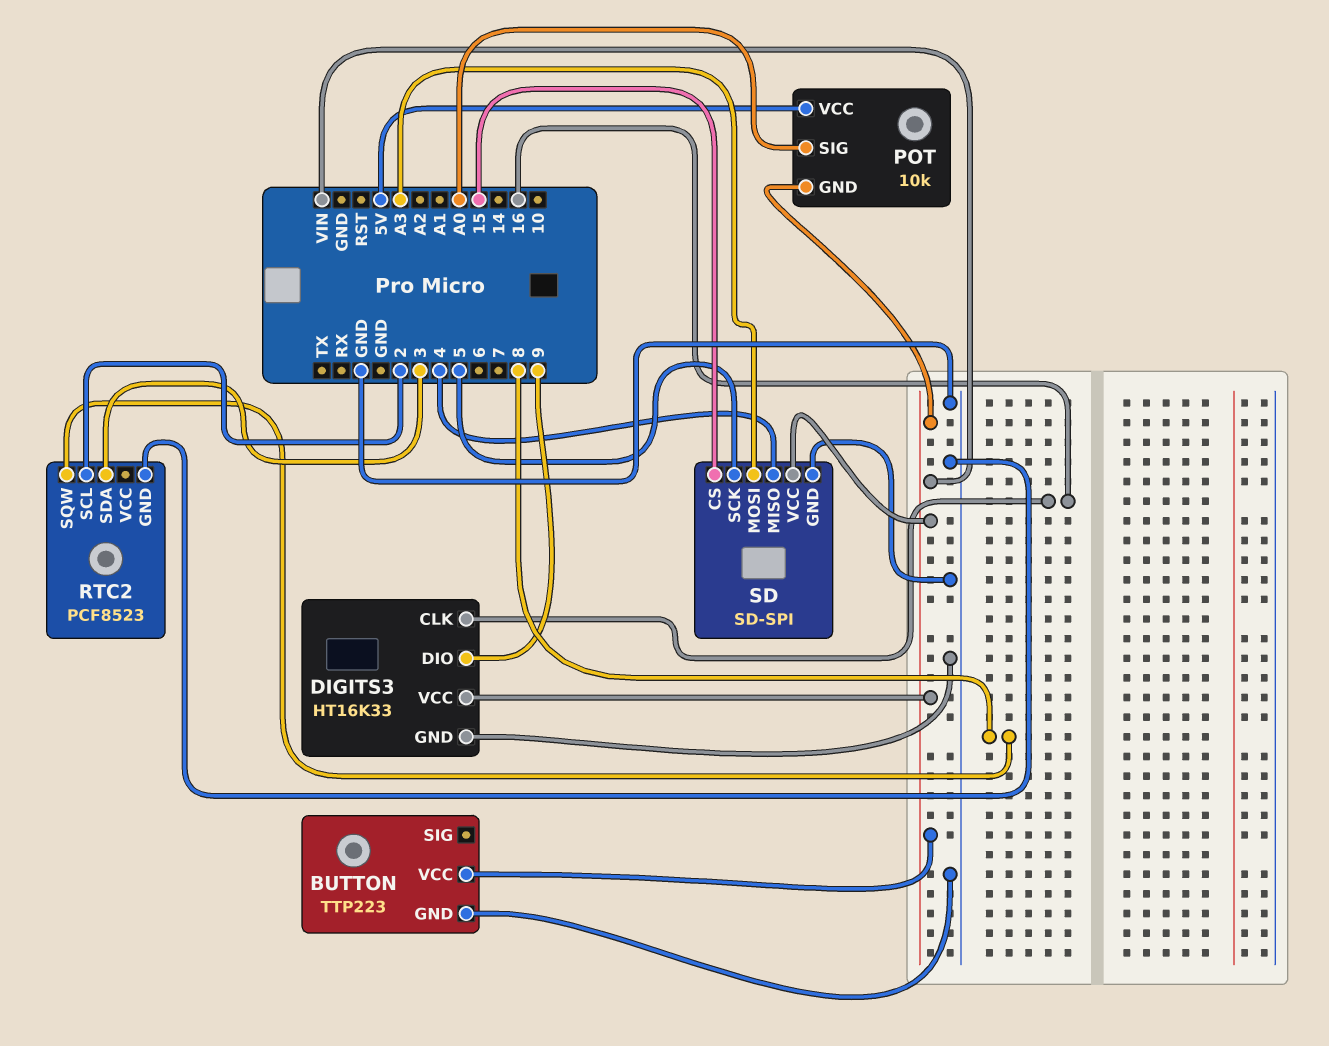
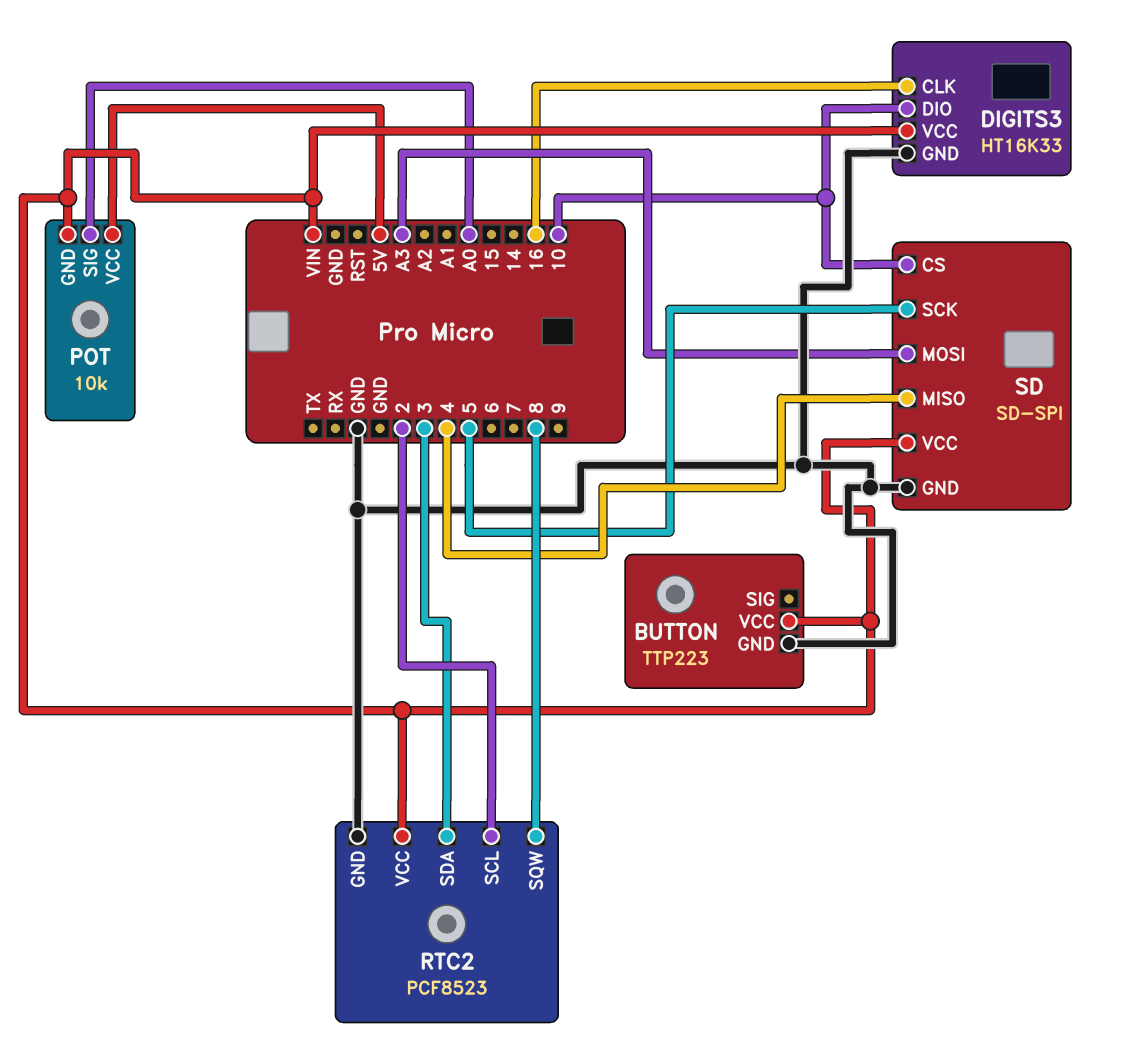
DIGITS3 pin DIO: 9 -> 10
RTC2 pin VCC: none -> VIN
SD pin CS: 15 -> 10

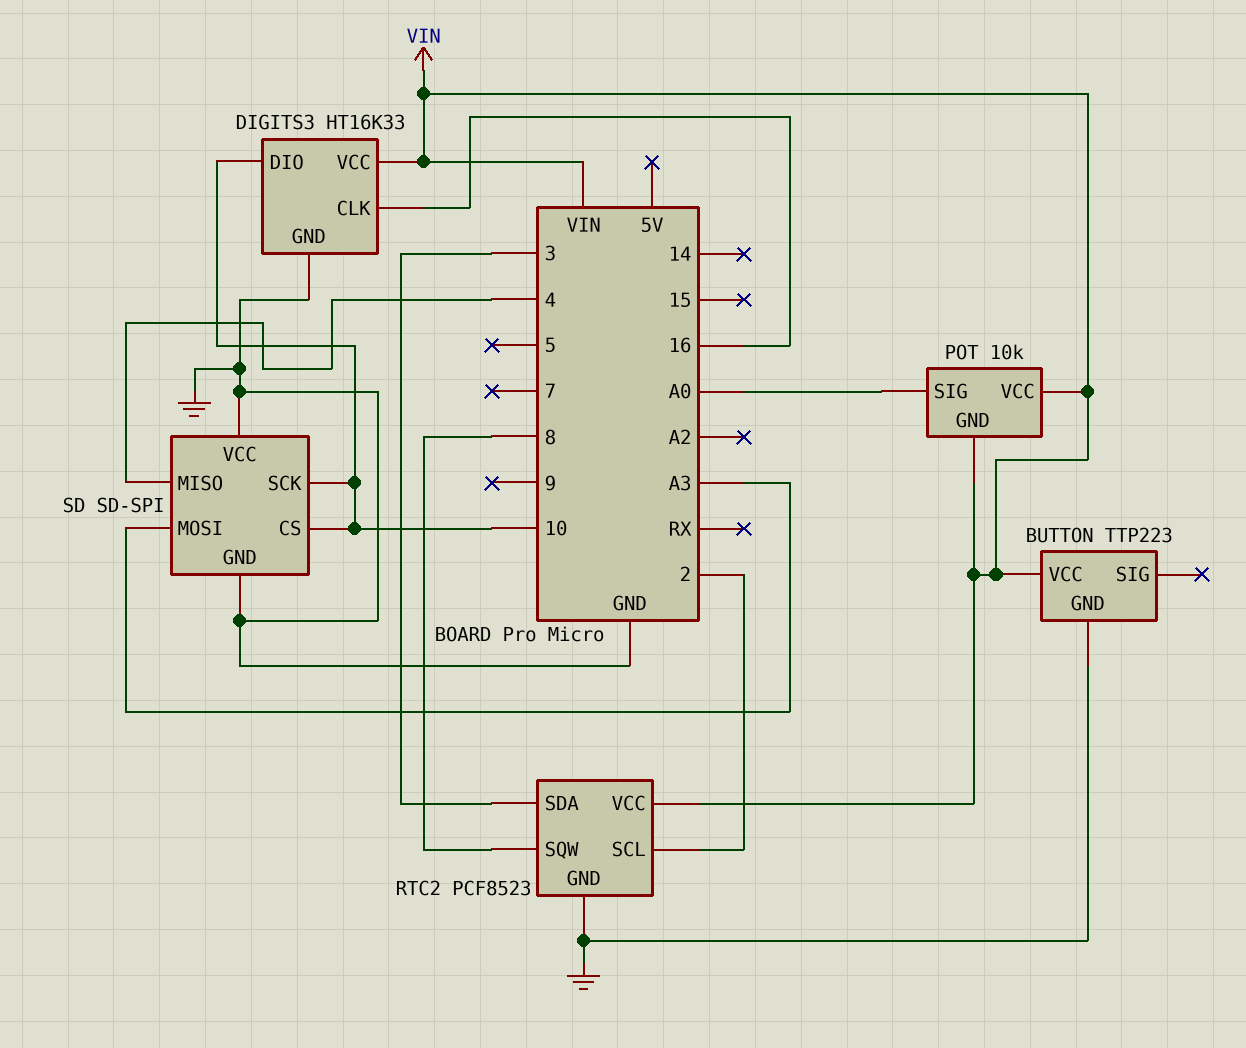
POT pin VCC: 5V -> VIN
SD pin SCK: 5 -> 10
SD pin VCC: VIN -> GND

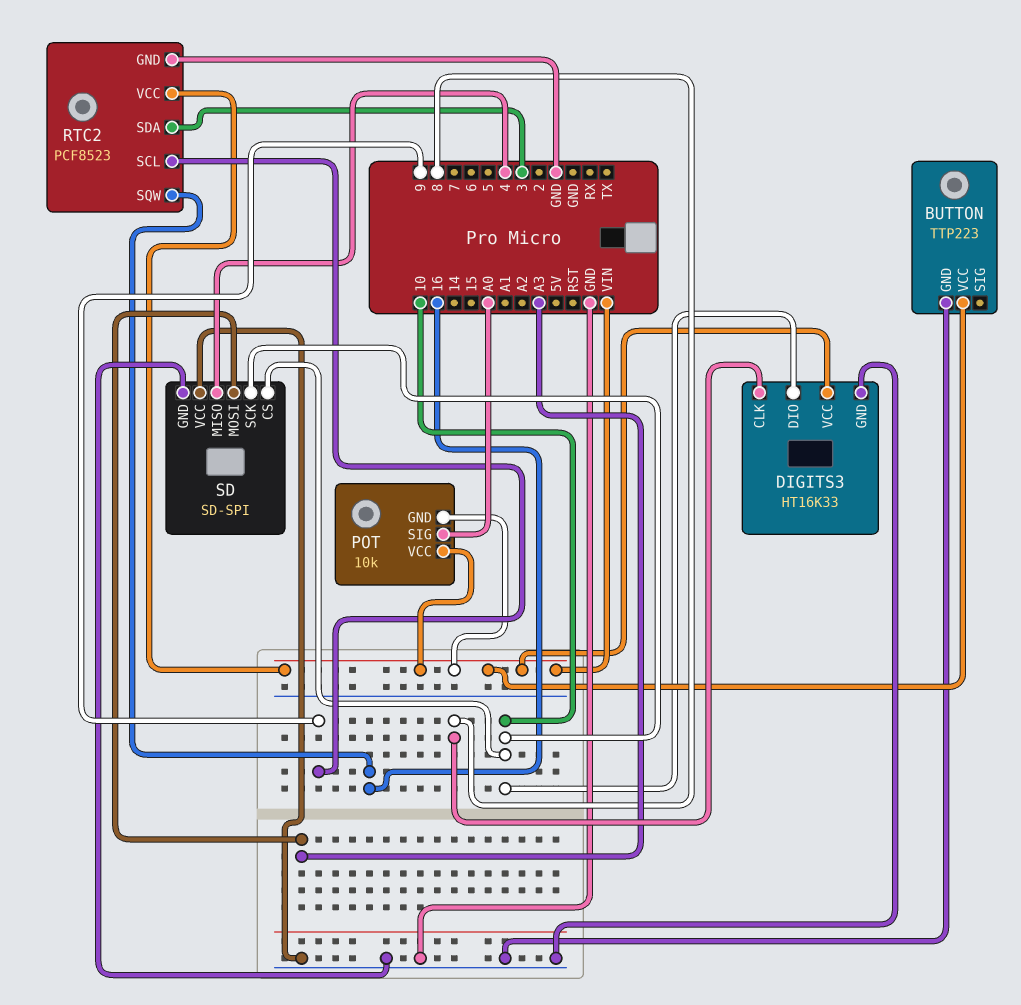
DIGITS3 pin CLK: 16 -> 8
RTC2 pin SCL: 2 -> 9
RTC2 pin SQW: 8 -> 16

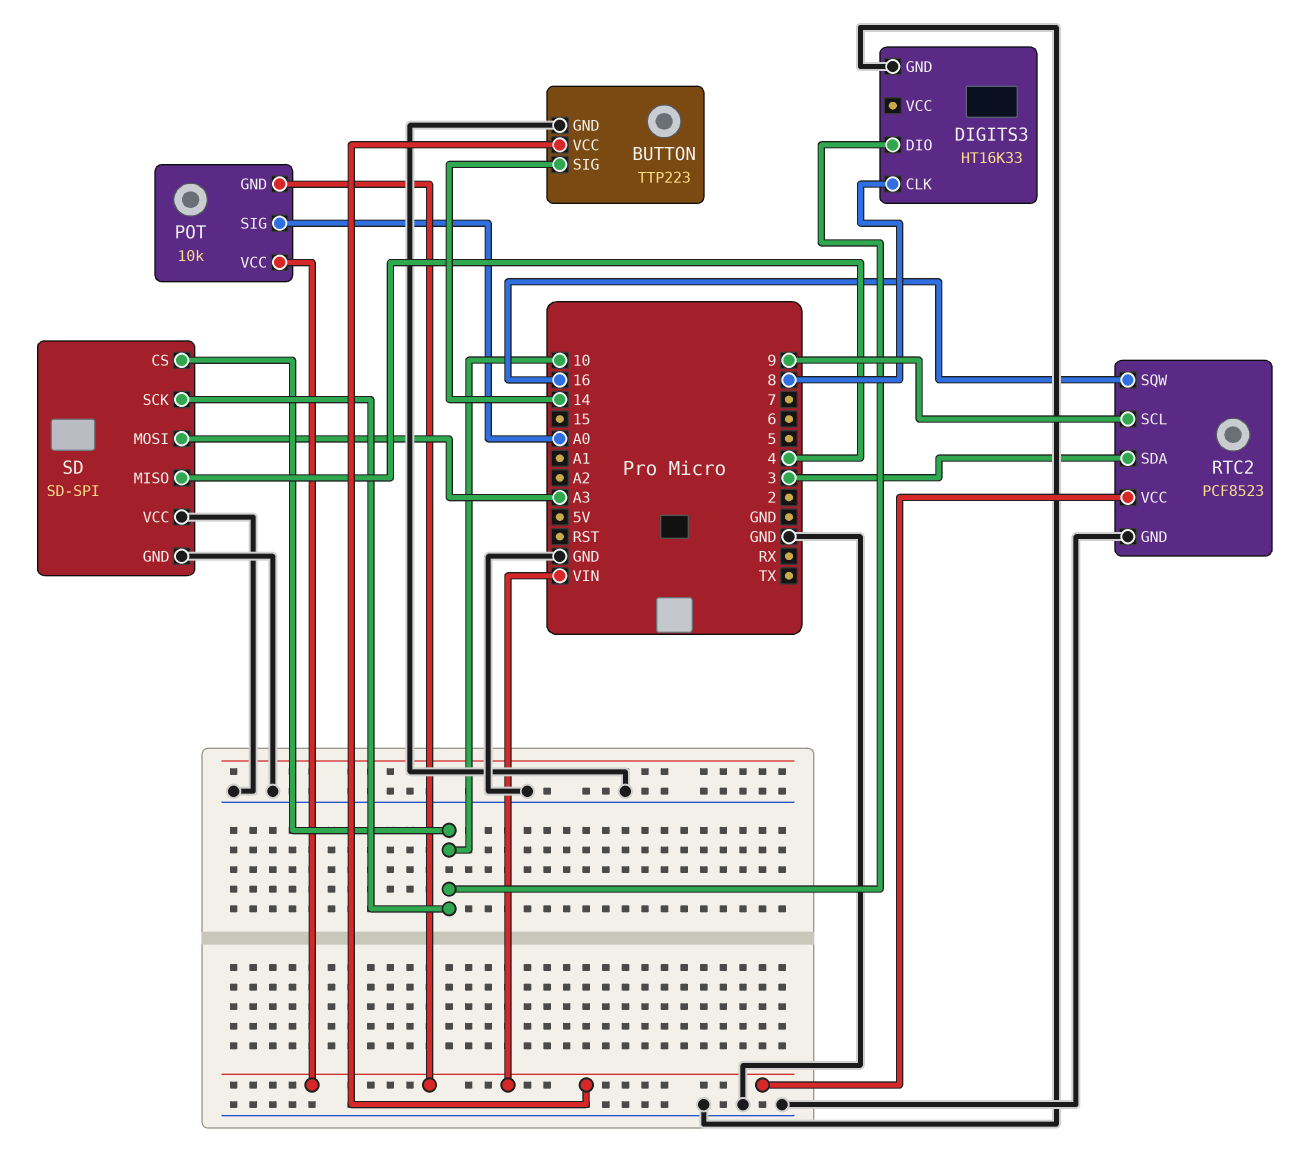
BUTTON pin SIG: none -> 14
DIGITS3 pin VCC: VIN -> none

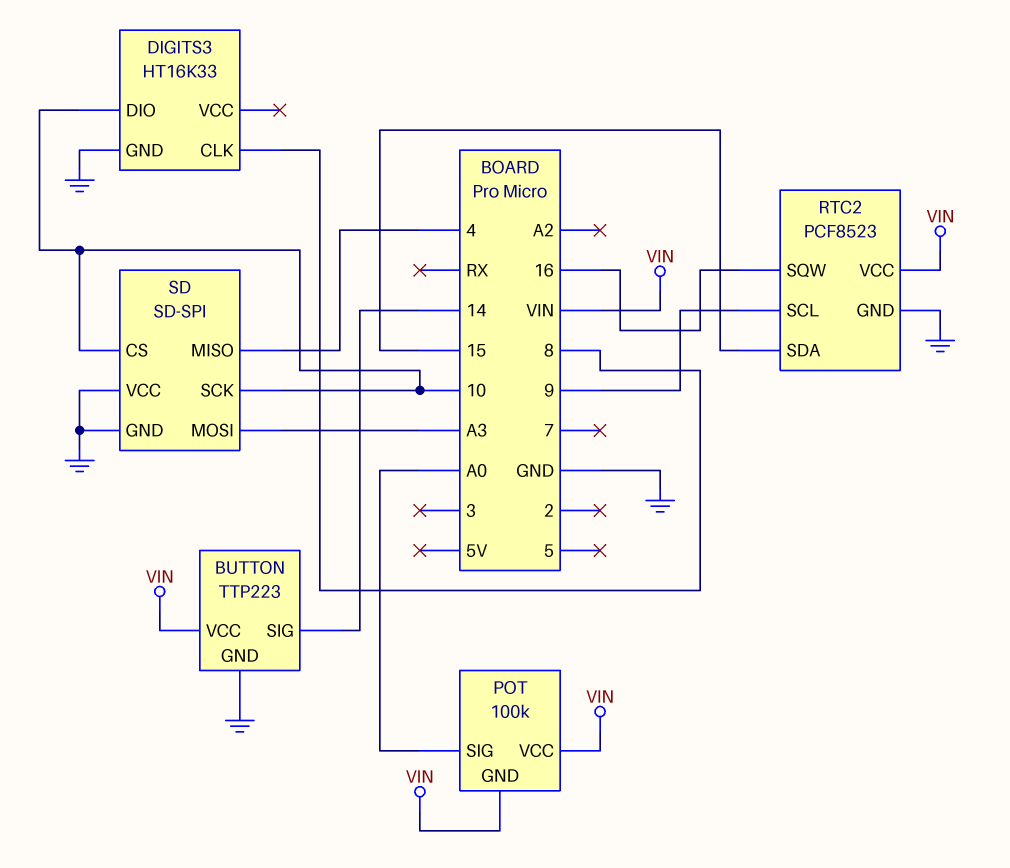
POT: 10k -> 100k
RTC2 pin SDA: 3 -> 15

